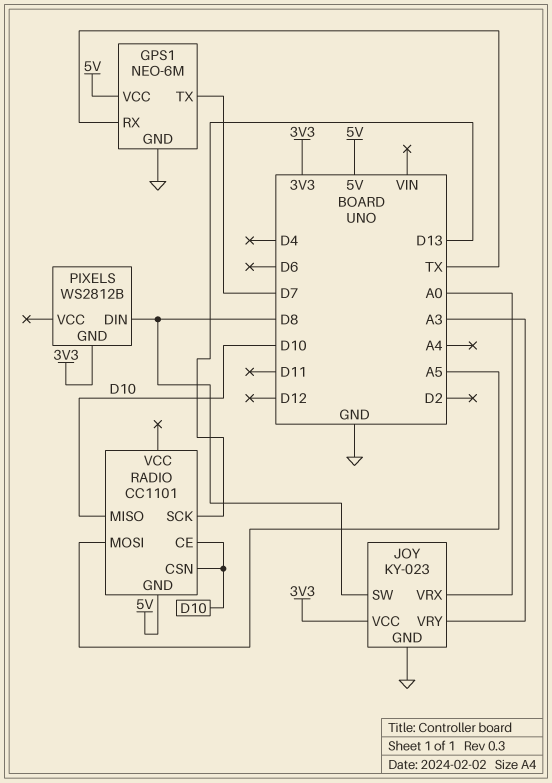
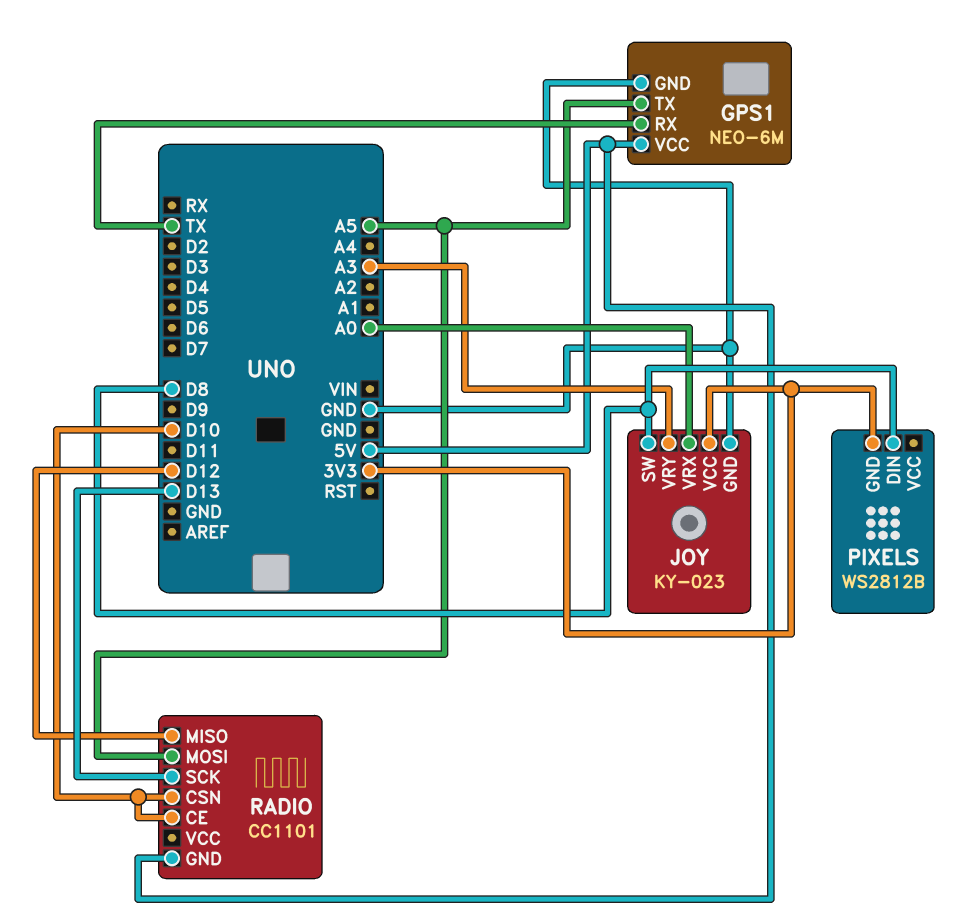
GPS1 pin TX: D7 -> A5
RADIO pin MISO: D10 -> D12

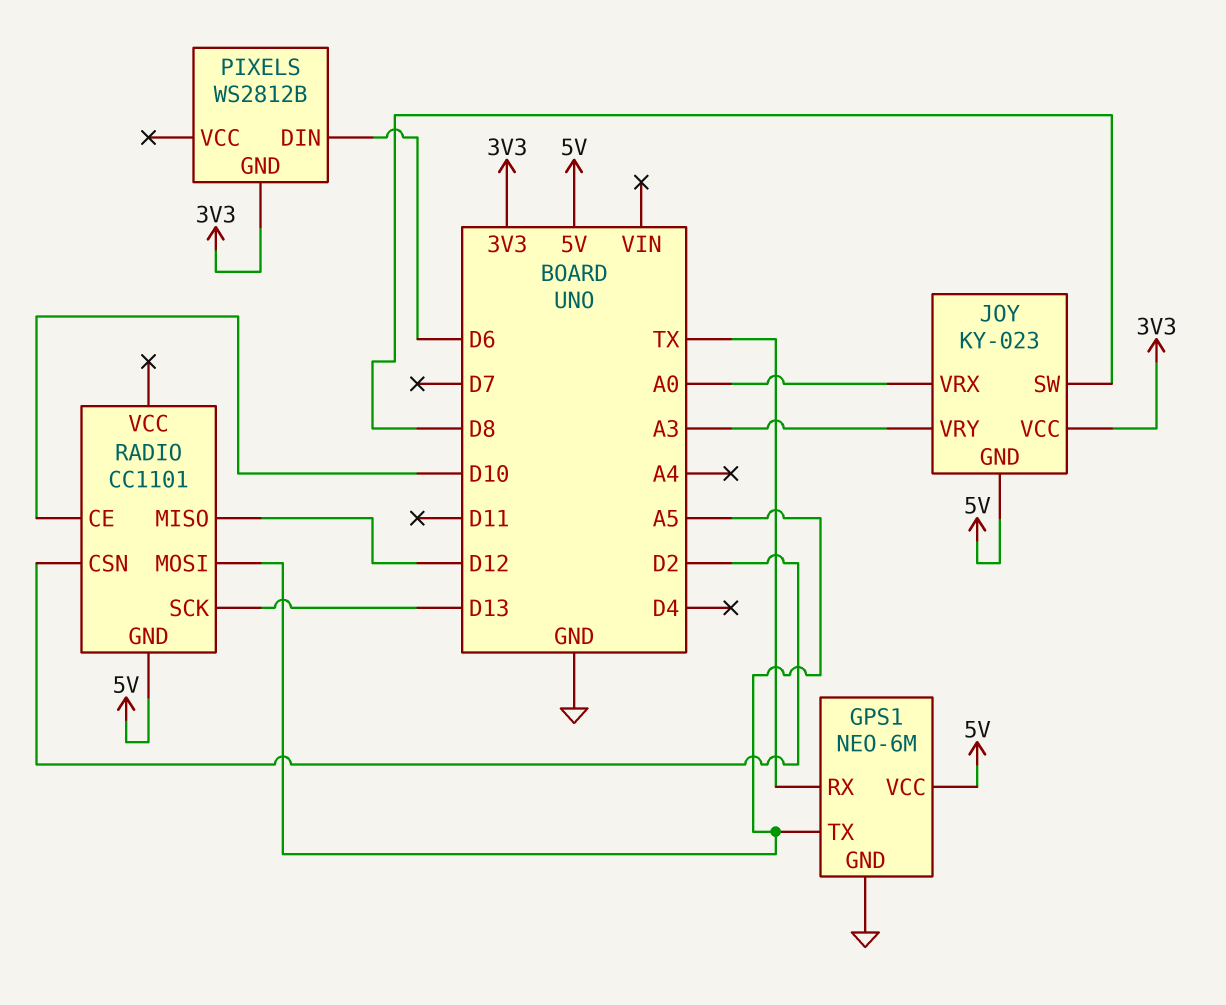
JOY pin GND: GND -> 5V
PIXELS pin DIN: D8 -> D6
RADIO pin CSN: D10 -> D2

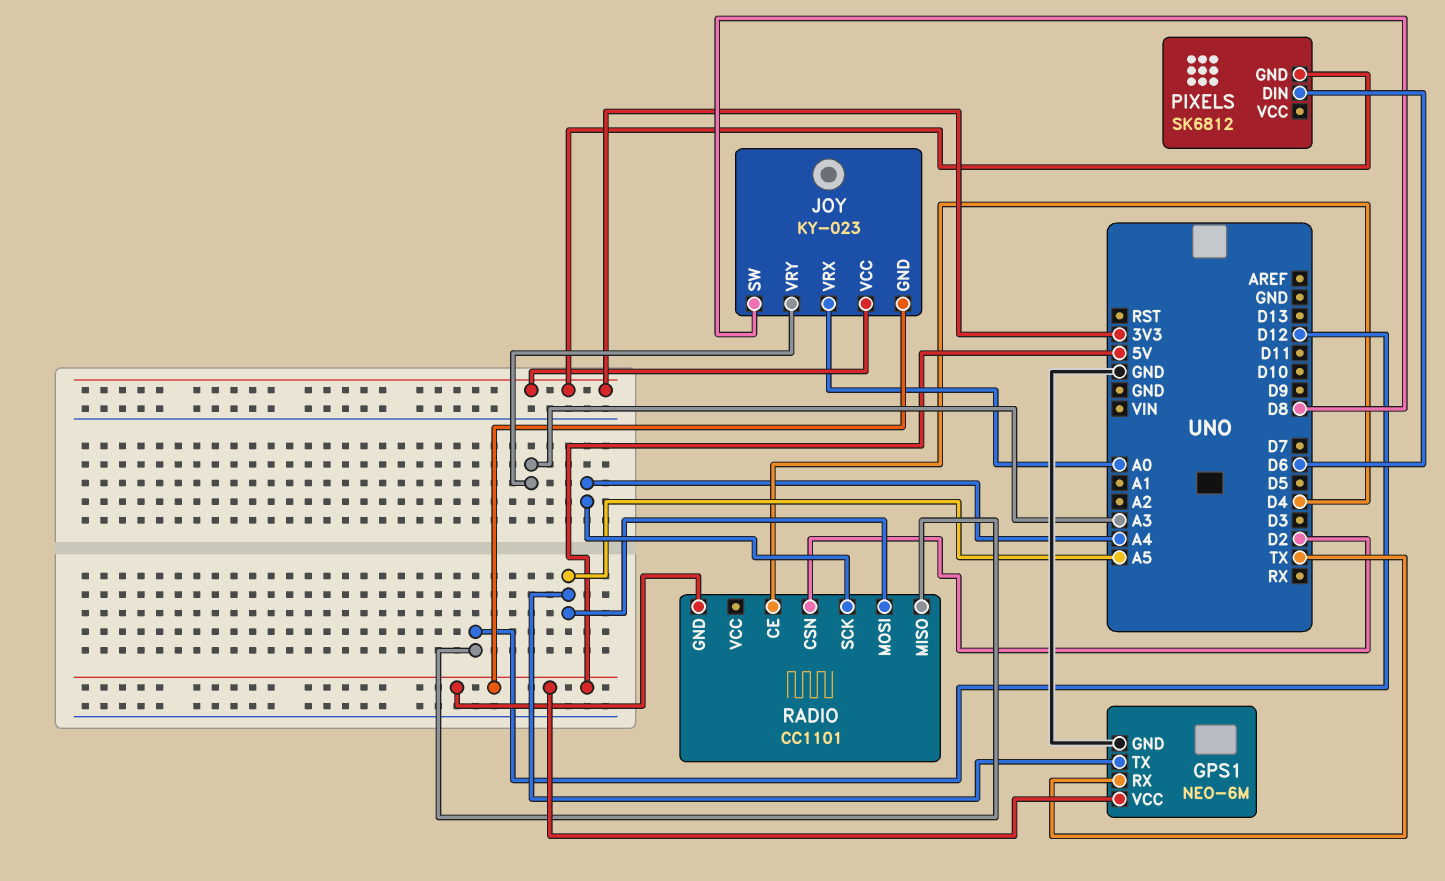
PIXELS: WS2812B -> SK6812
RADIO pin CE: D10 -> D4
RADIO pin SCK: D13 -> A4

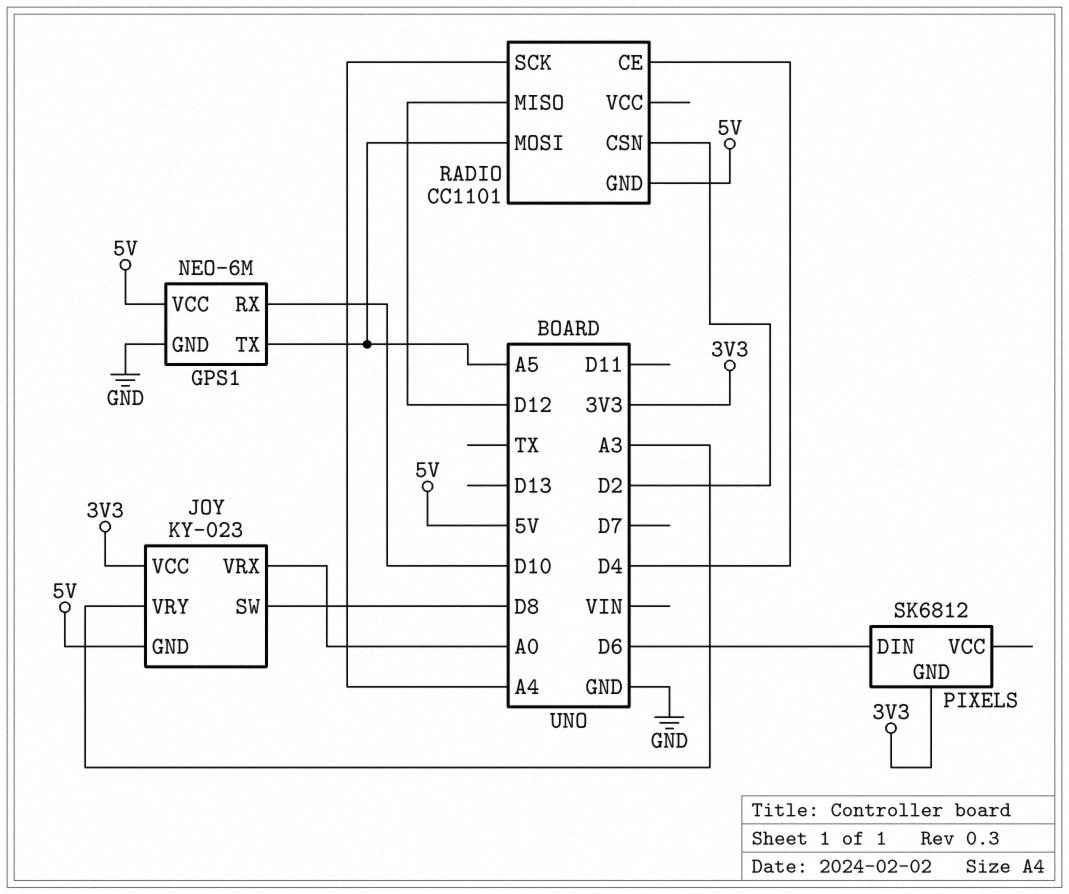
GPS1 pin RX: TX -> D10

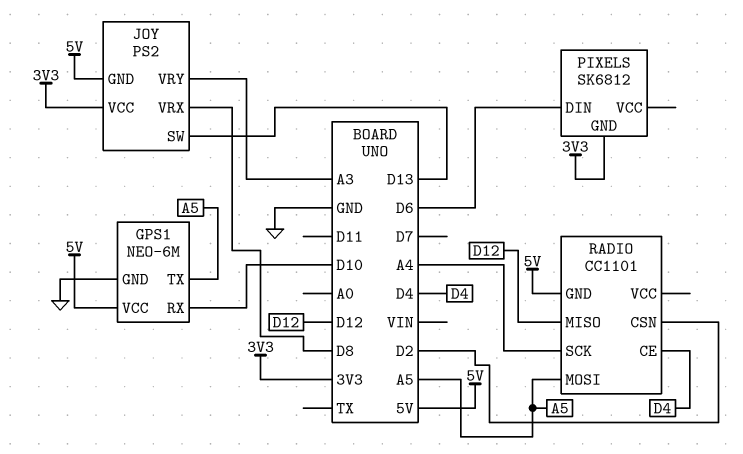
JOY: KY-023 -> PS2
JOY pin SW: D8 -> D13
JOY pin VRX: A0 -> D8

